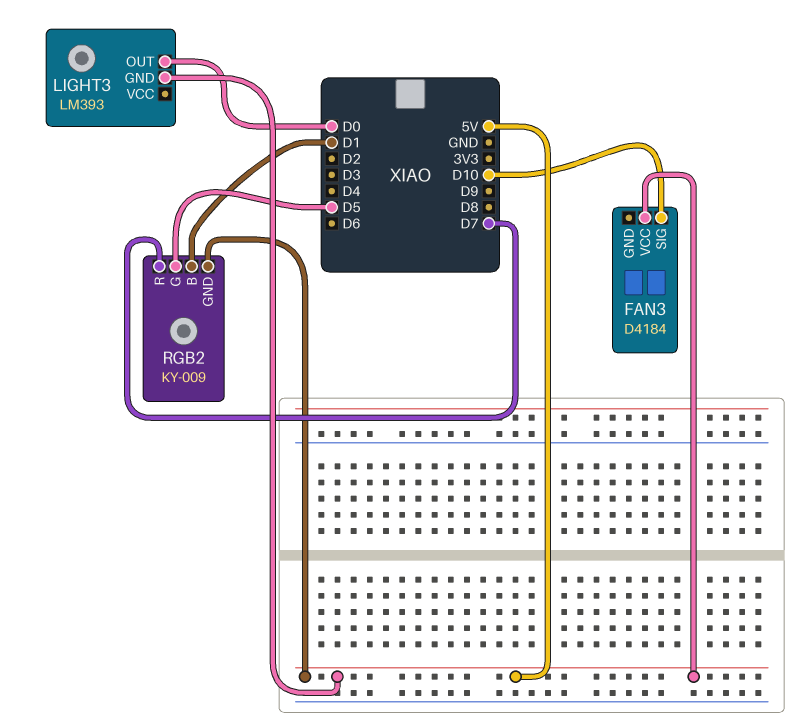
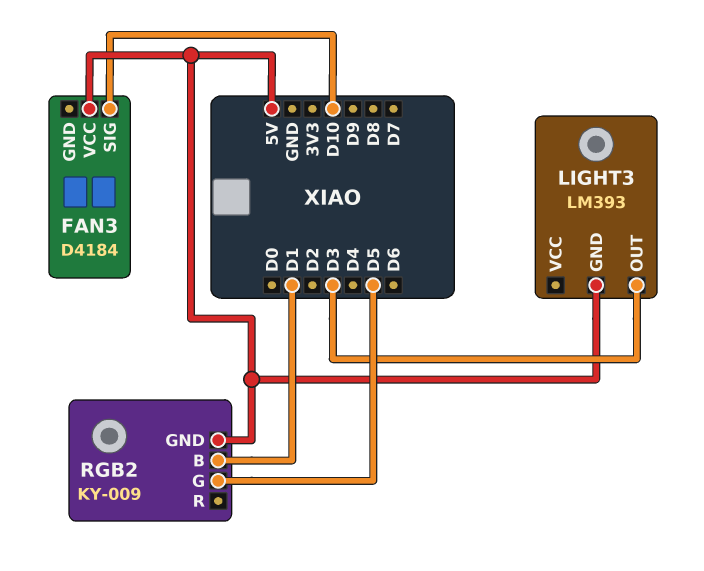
LIGHT3 pin OUT: D0 -> D3
RGB2 pin R: D7 -> none

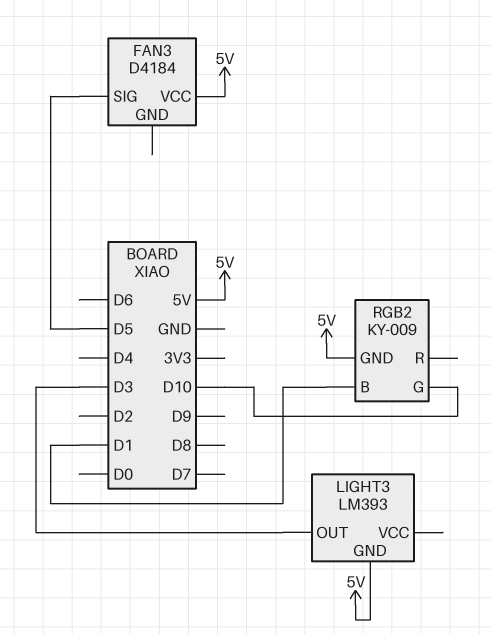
FAN3 pin SIG: D10 -> D5
RGB2 pin G: D5 -> D10

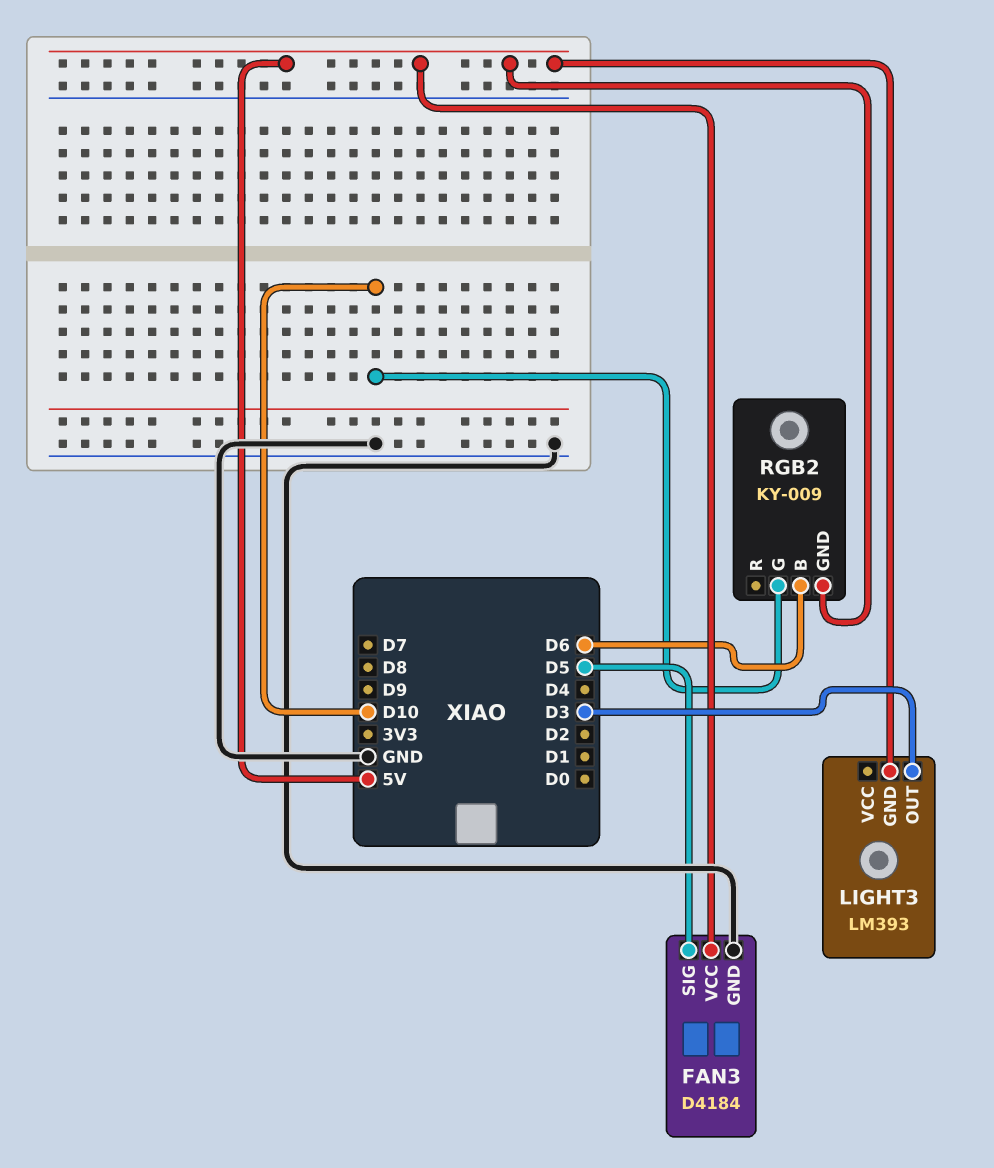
FAN3 pin GND: none -> GND
RGB2 pin B: D1 -> D6

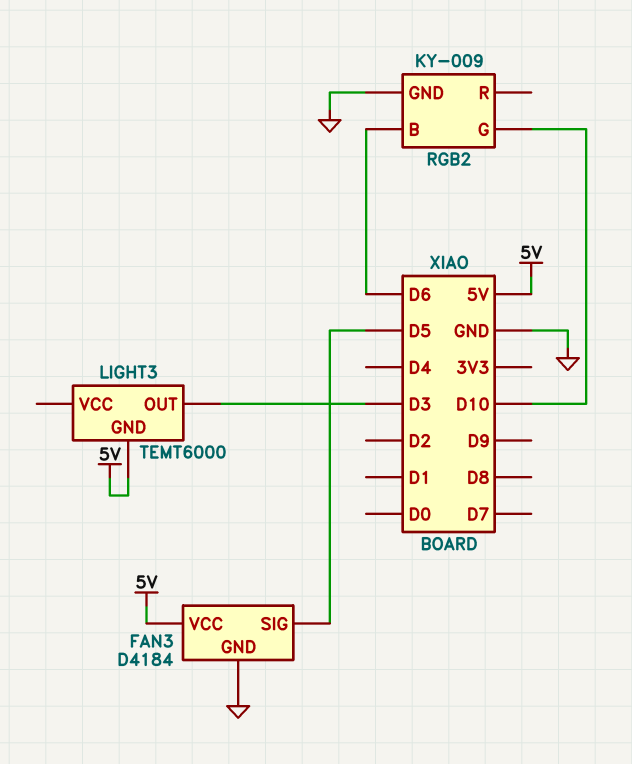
LIGHT3: LM393 -> TEMT6000
RGB2 pin GND: 5V -> GND

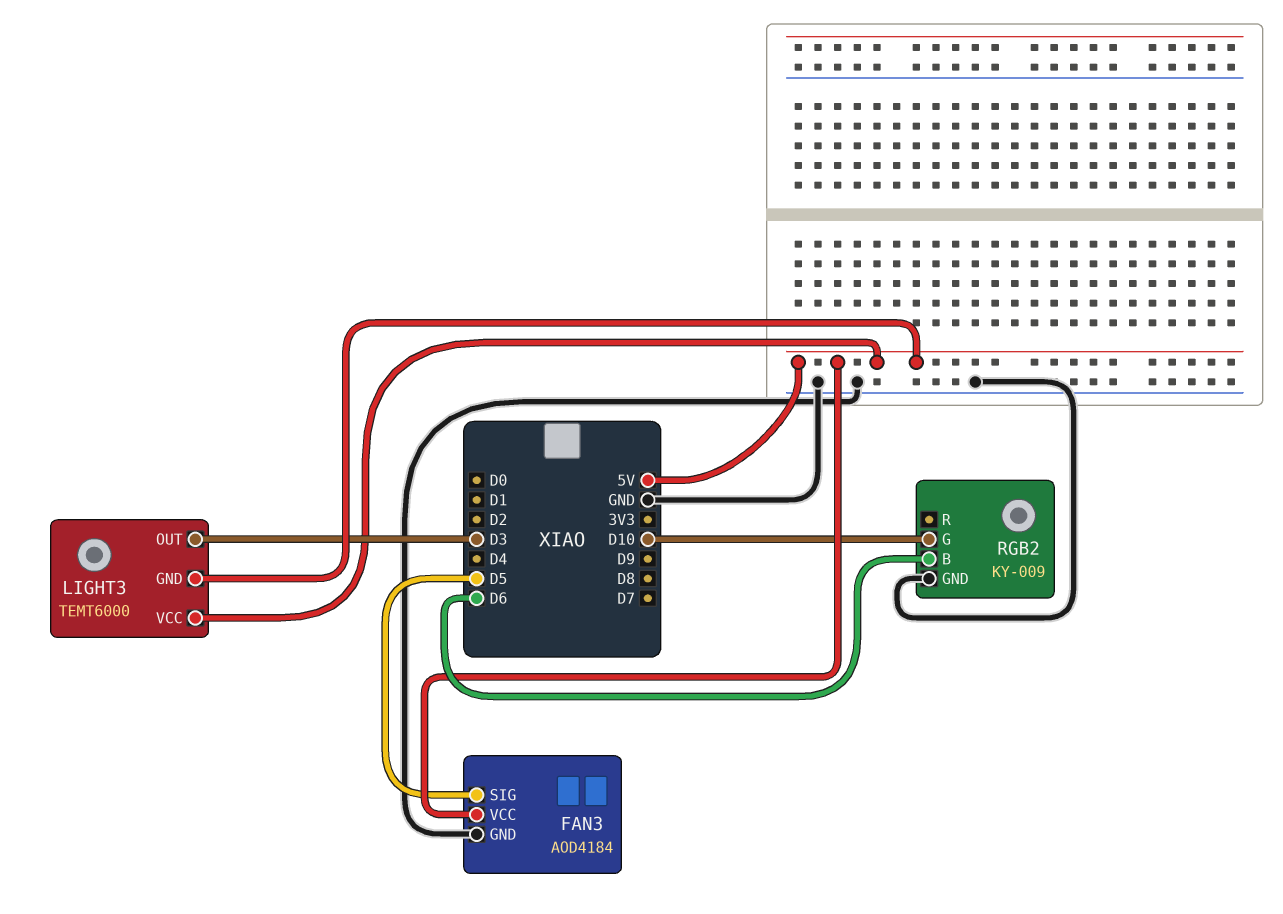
FAN3: D4184 -> AOD4184
LIGHT3 pin VCC: none -> 5V

